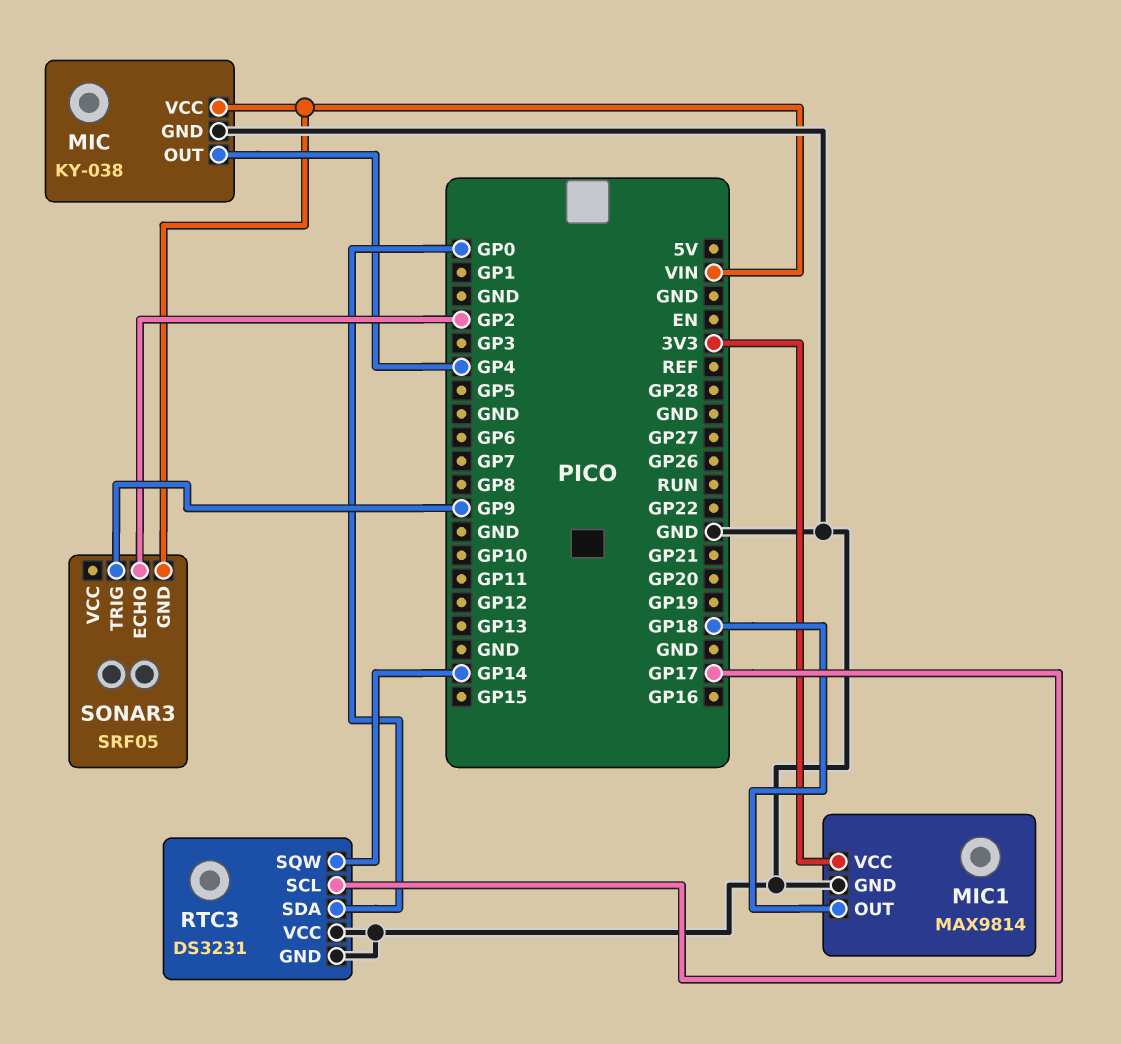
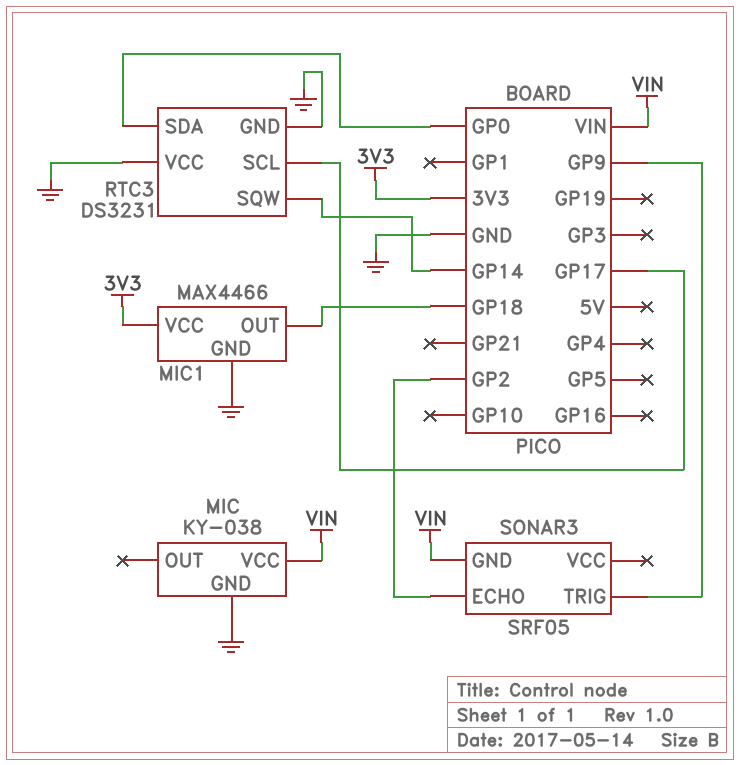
MIC pin OUT: GP4 -> none
MIC1: MAX9814 -> MAX4466

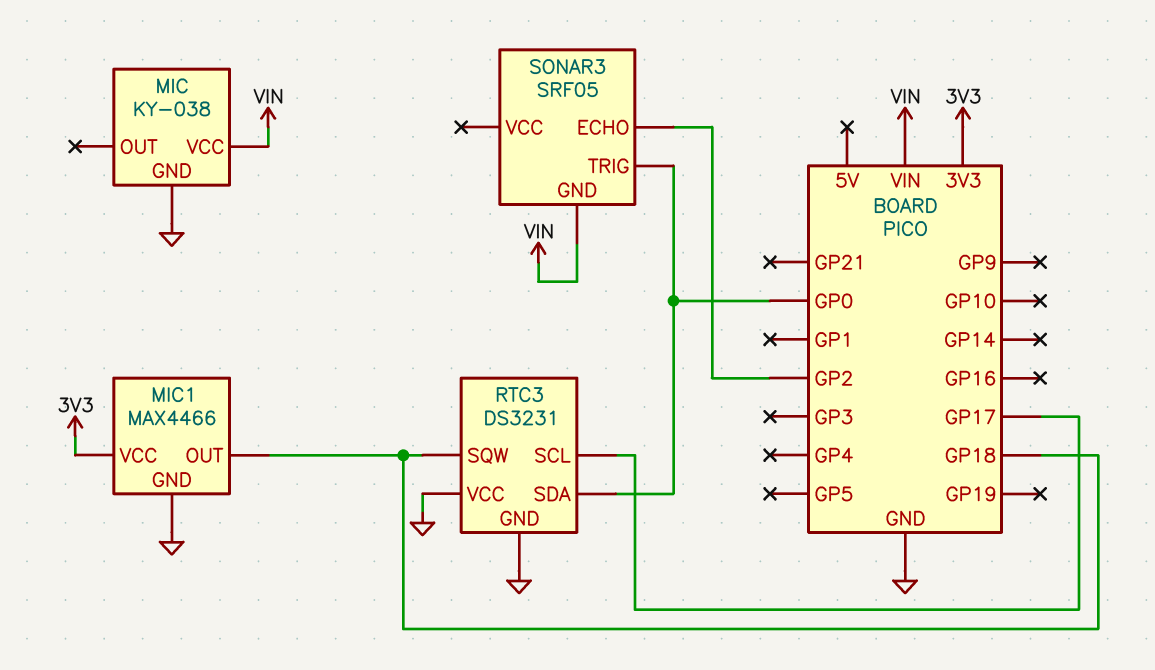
RTC3 pin SQW: GP14 -> GP18
SONAR3 pin TRIG: GP9 -> GP0

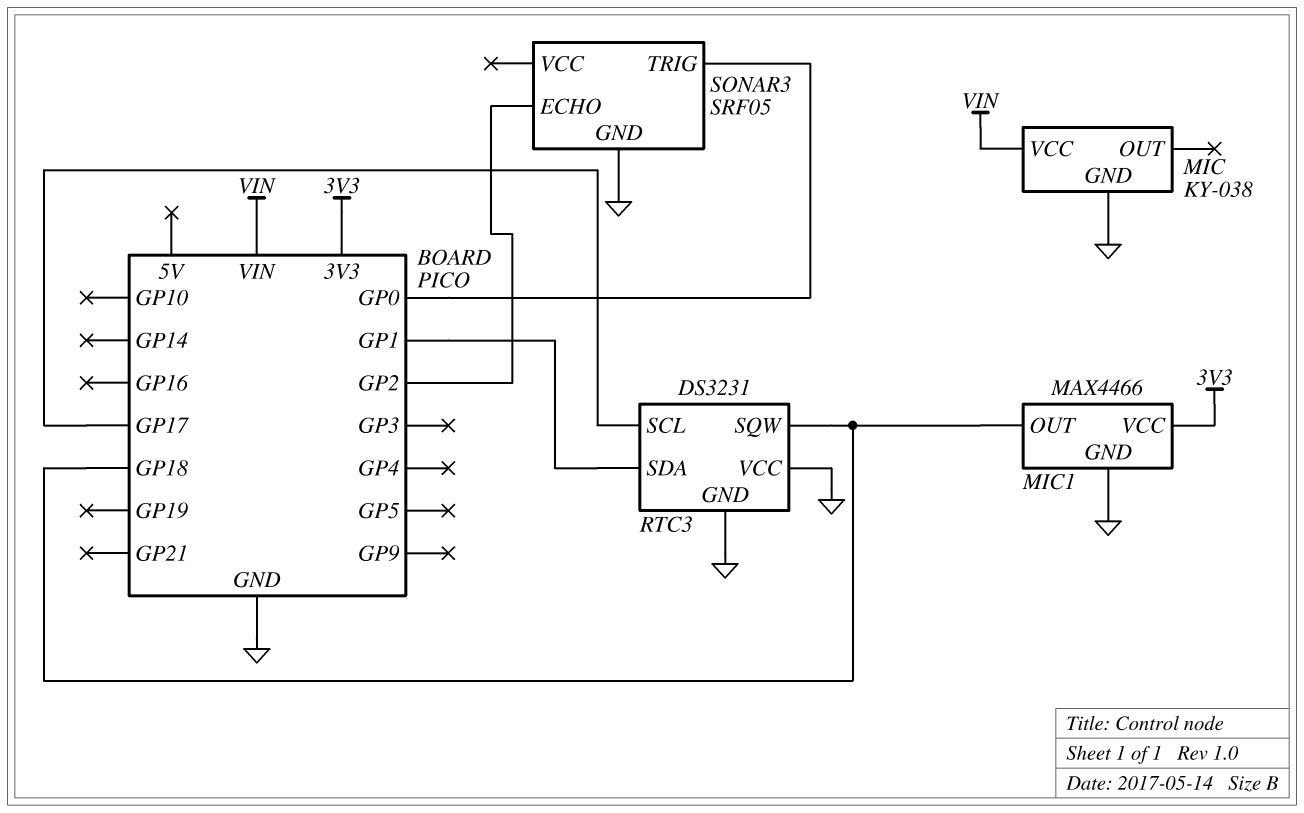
RTC3 pin SDA: GP0 -> GP1
SONAR3 pin GND: VIN -> GND

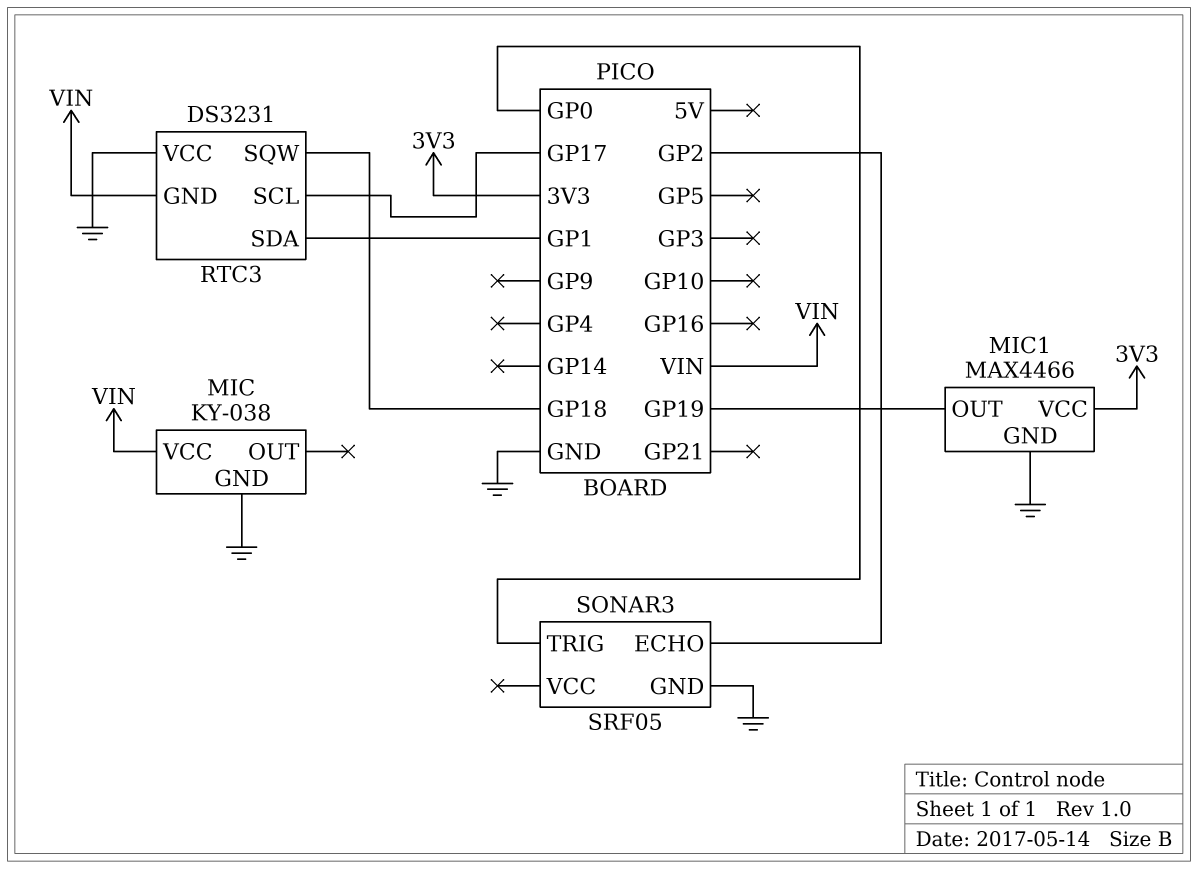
MIC1 pin OUT: GP18 -> GP19
RTC3 pin GND: GND -> VIN

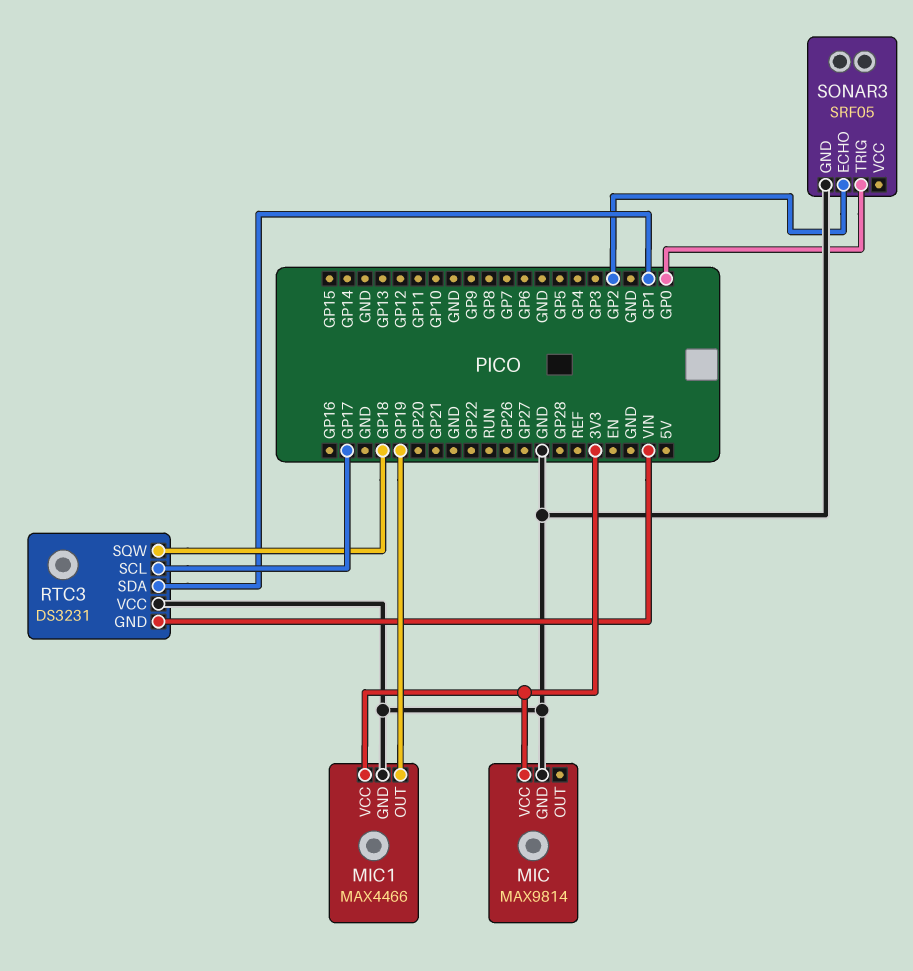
MIC: KY-038 -> MAX9814
MIC pin VCC: VIN -> 3V3

